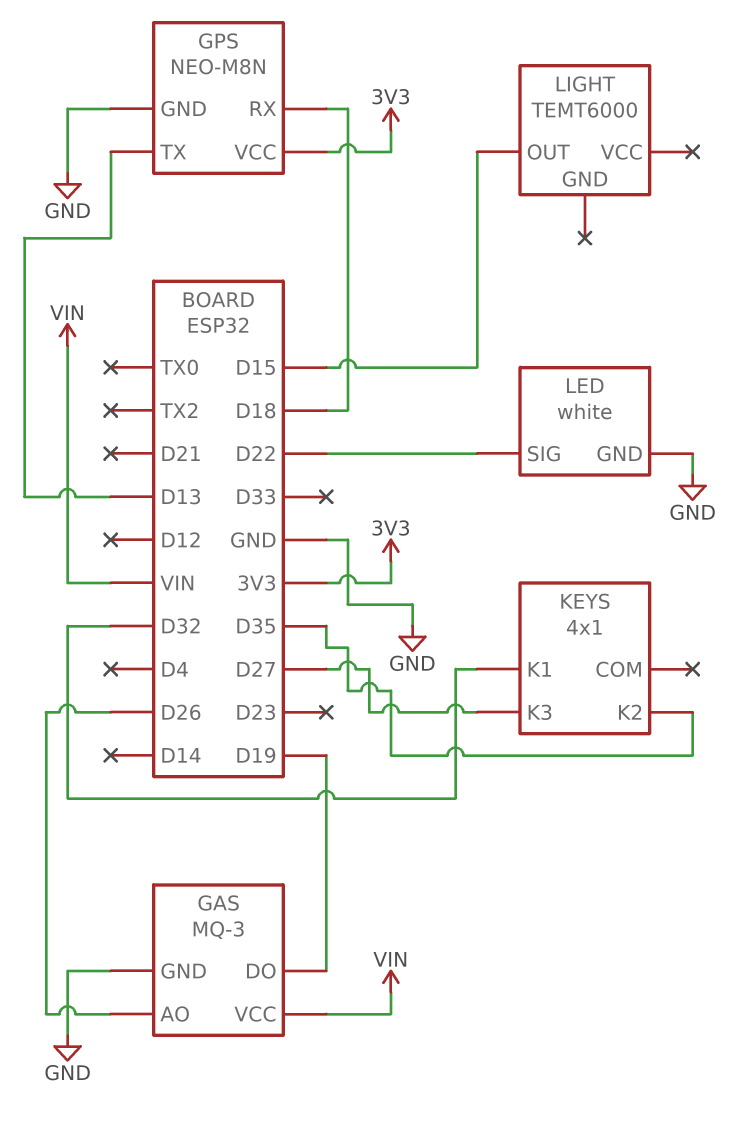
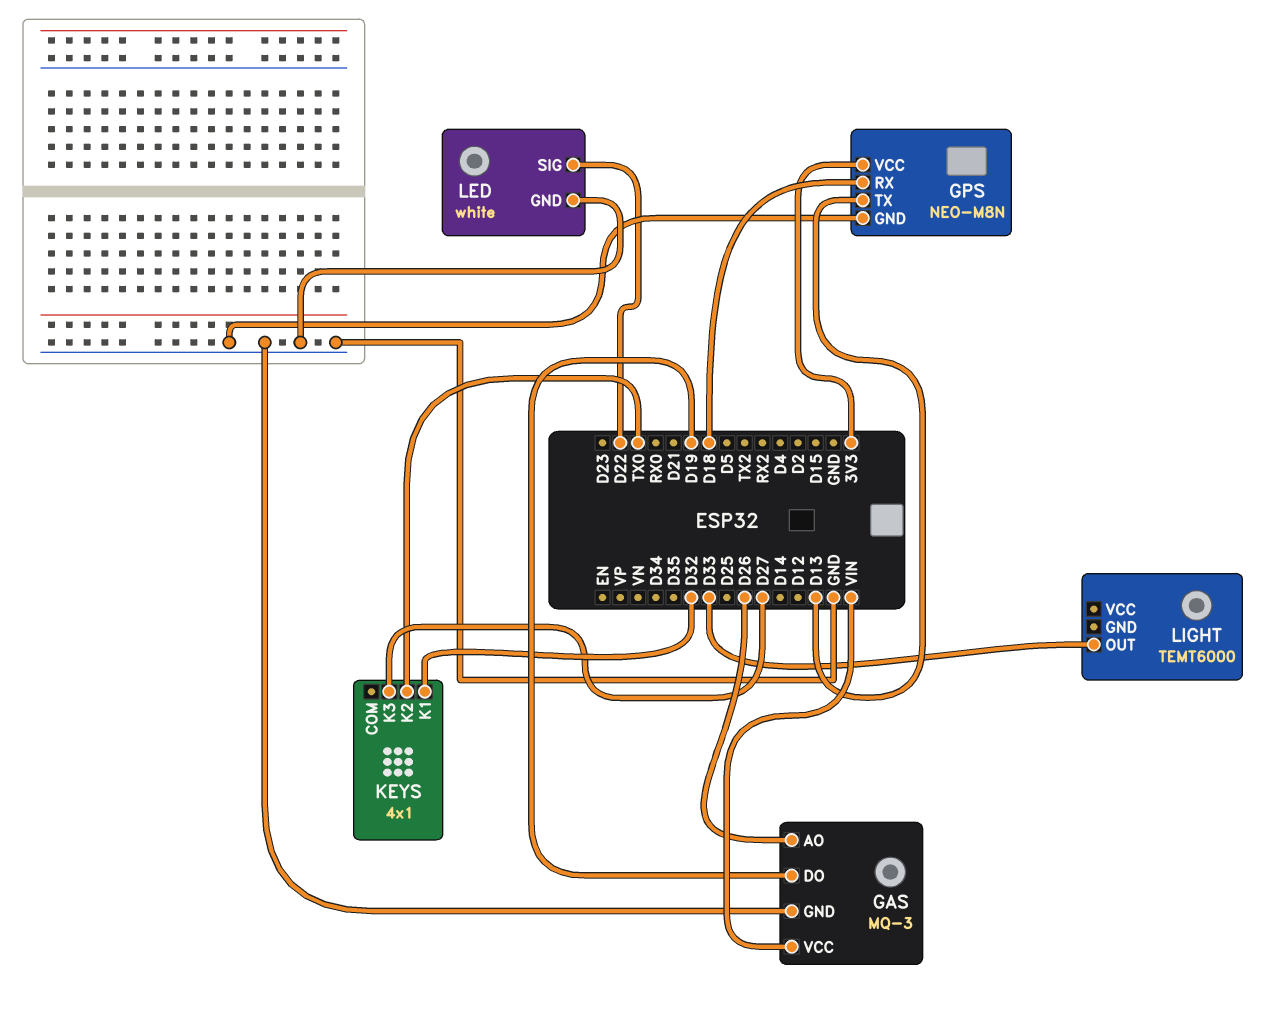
KEYS pin K2: D35 -> TX0
LIGHT pin OUT: D15 -> D33

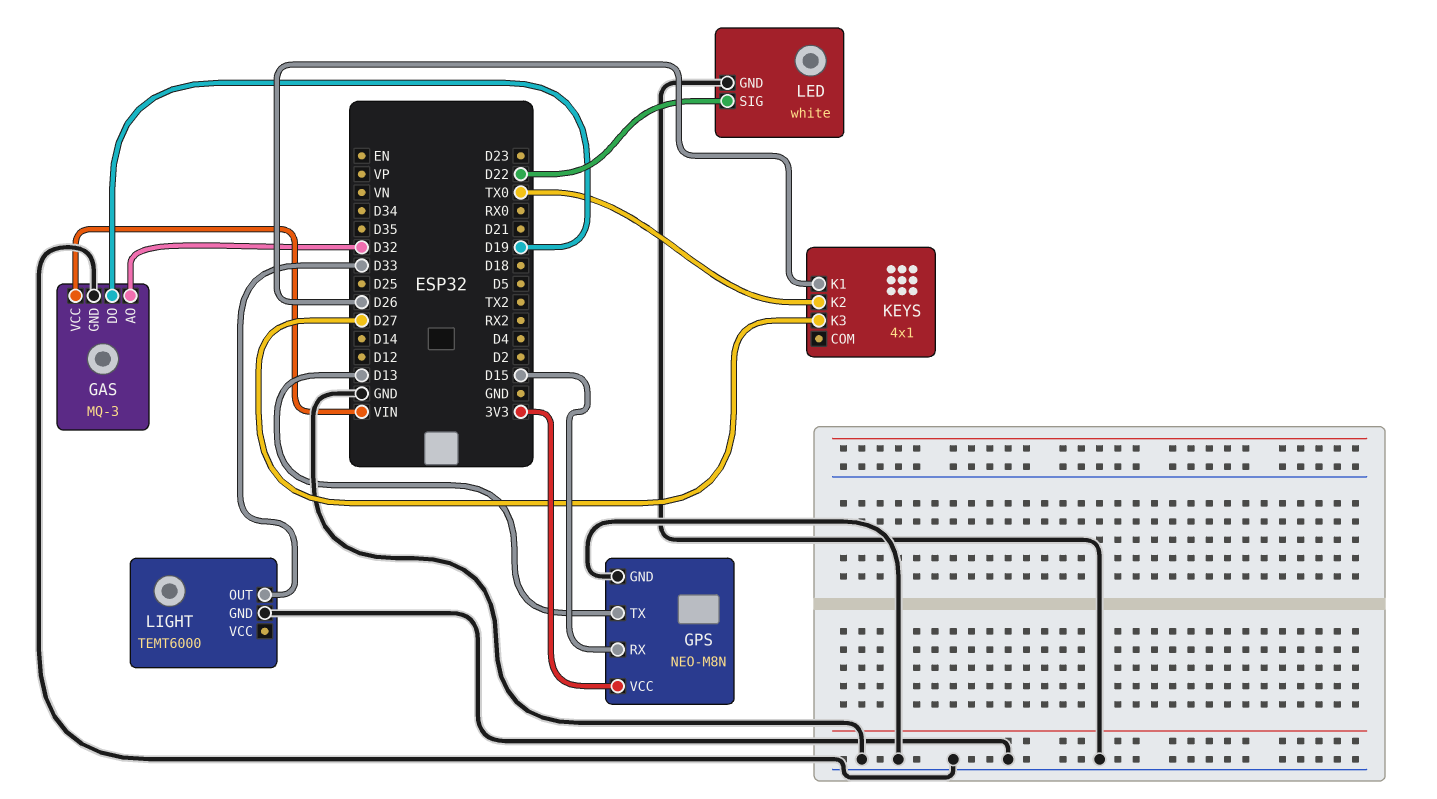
GAS pin AO: D26 -> D32
GPS pin RX: D18 -> D15
KEYS pin K1: D32 -> D26
LIGHT pin GND: none -> GND

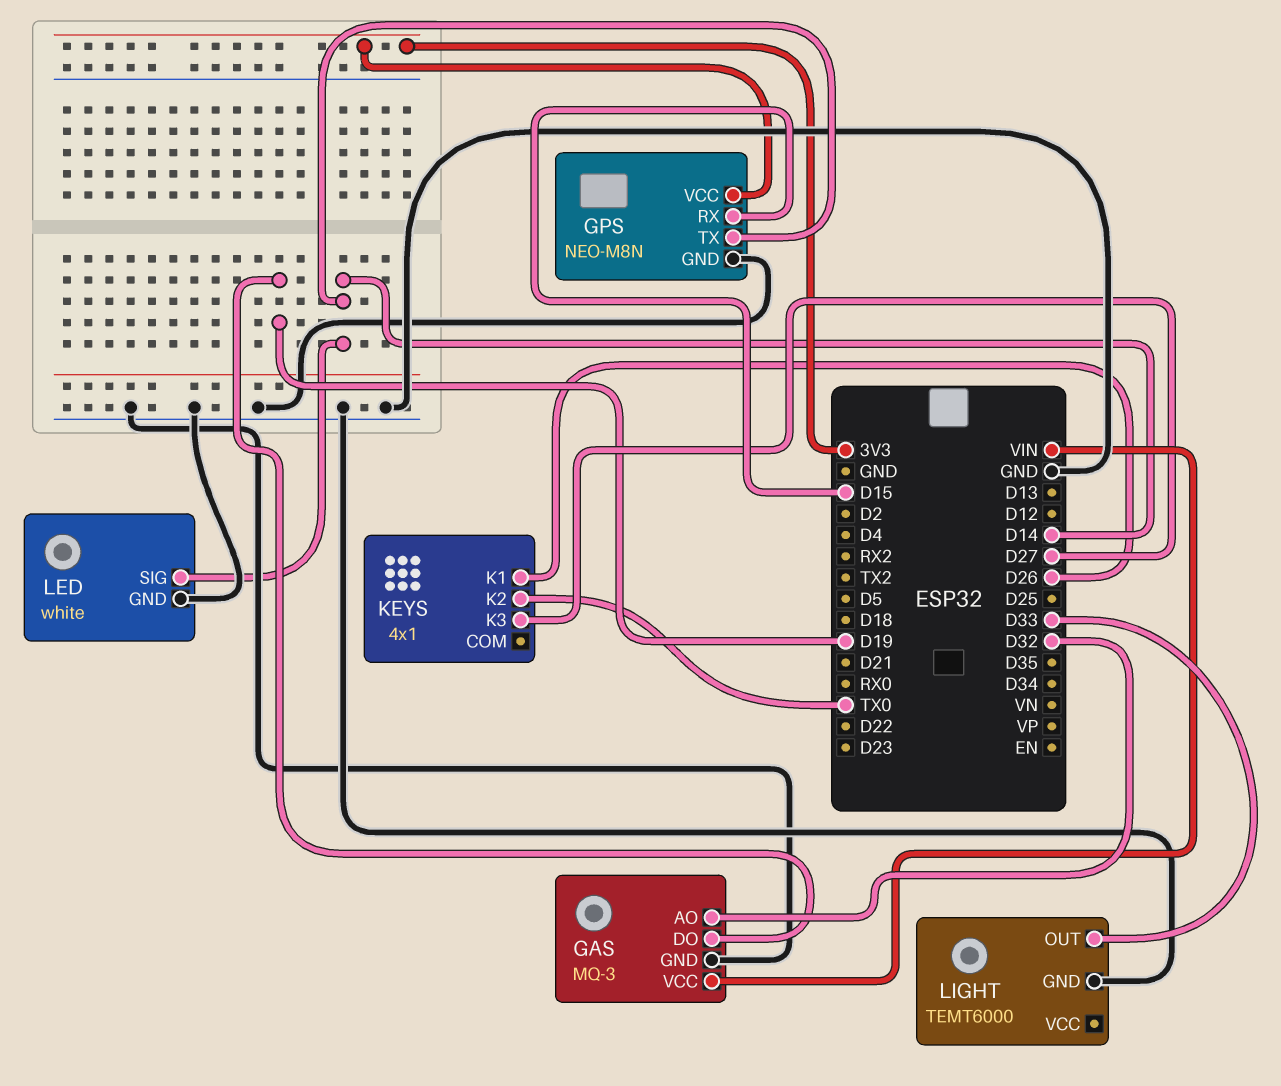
GPS pin TX: D13 -> D14
LED pin SIG: D22 -> D14

